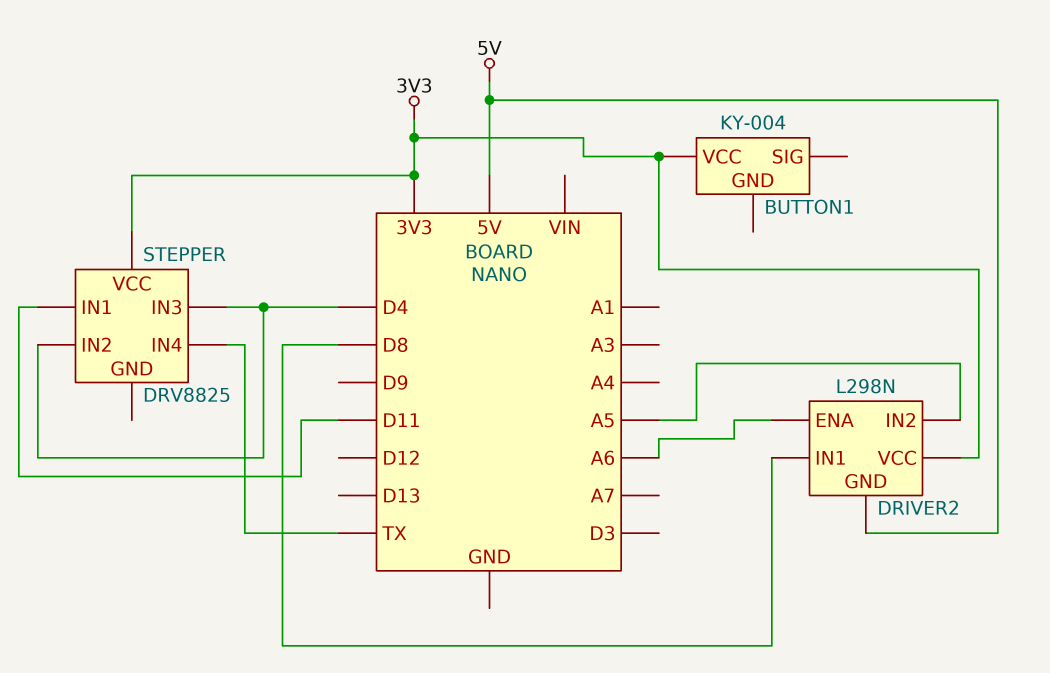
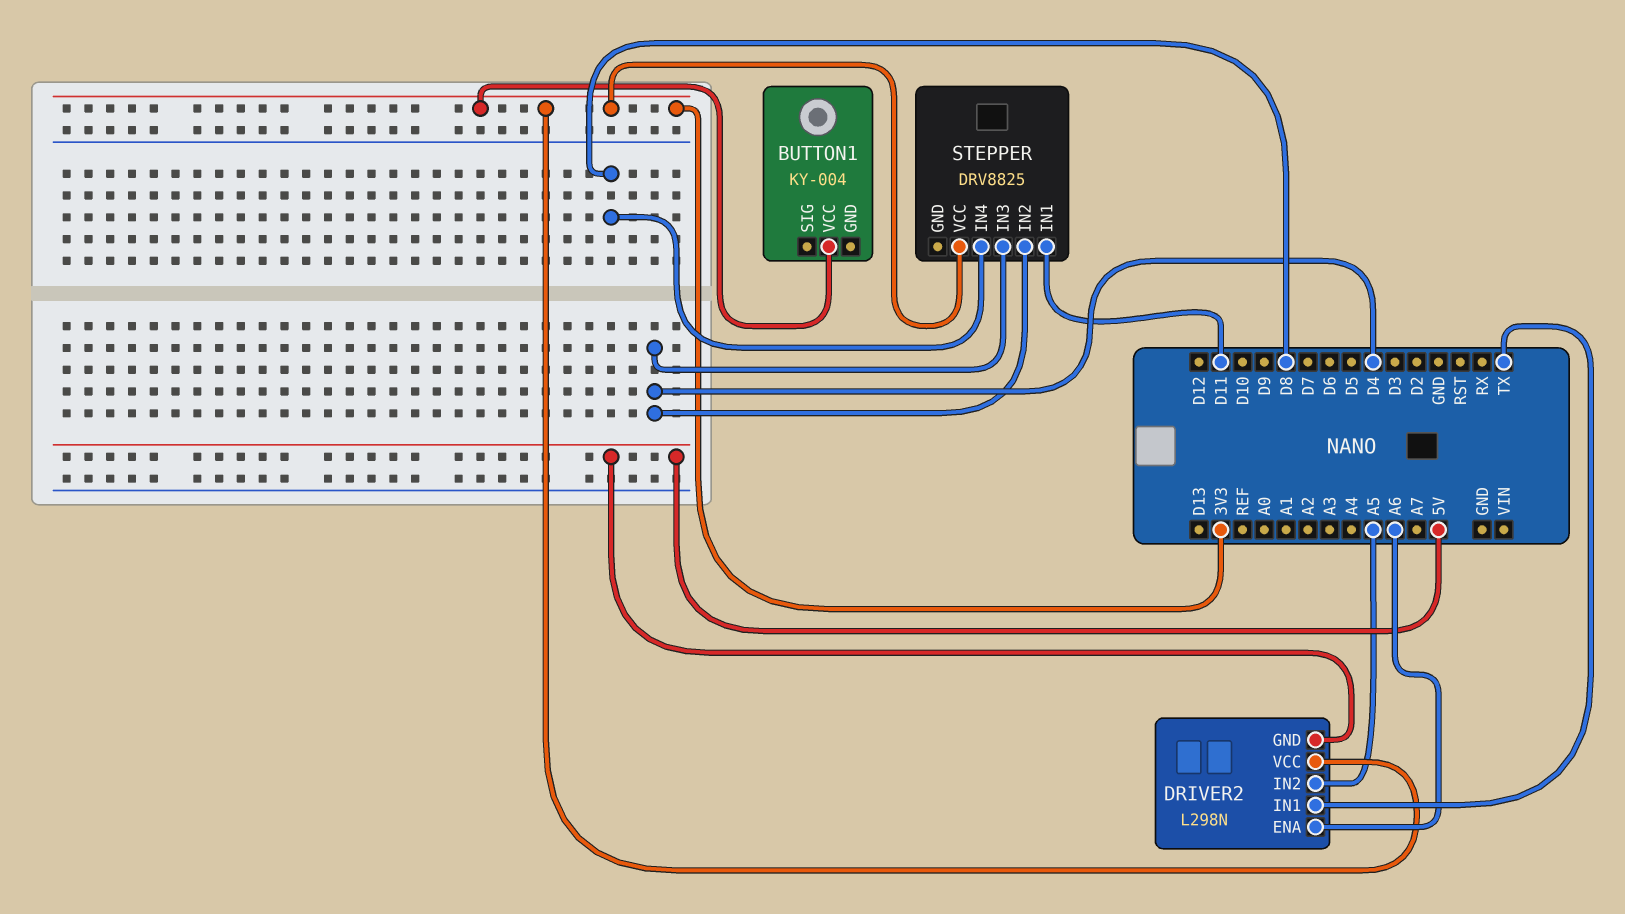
DRIVER2 pin IN1: D8 -> TX
STEPPER pin IN4: TX -> D8

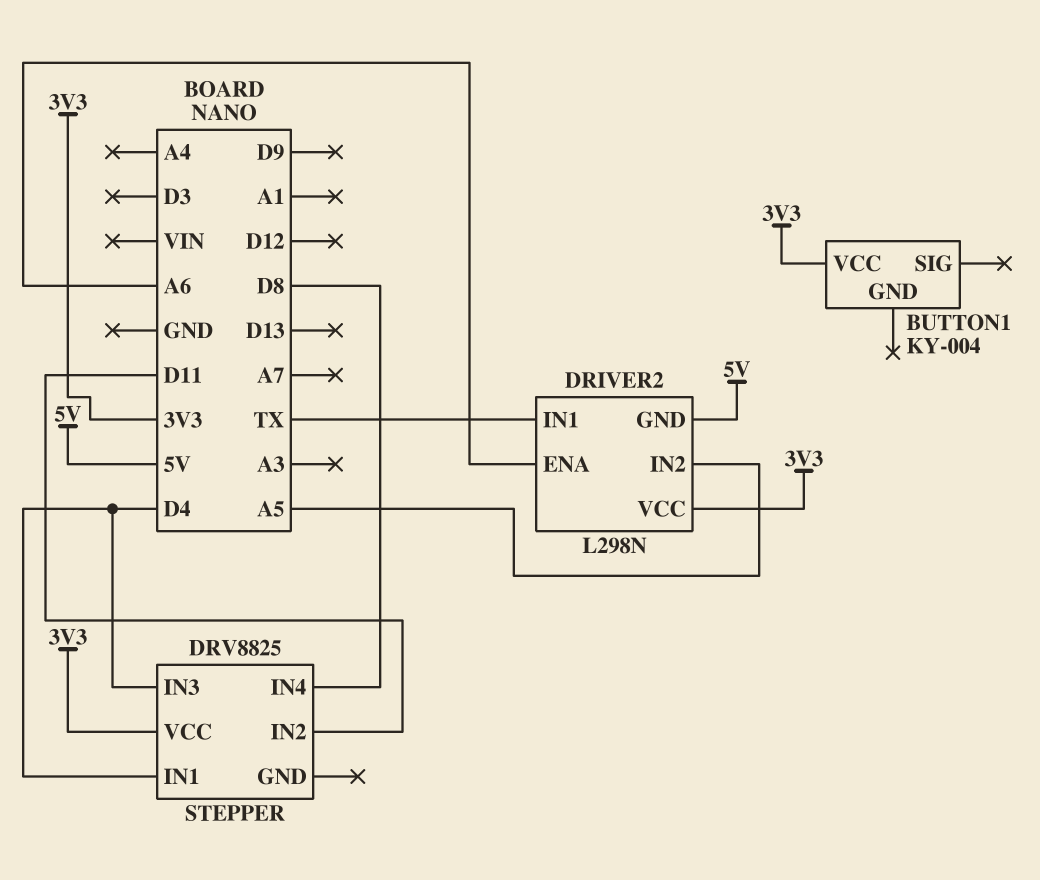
STEPPER pin IN1: D11 -> D4
STEPPER pin IN2: D4 -> D11

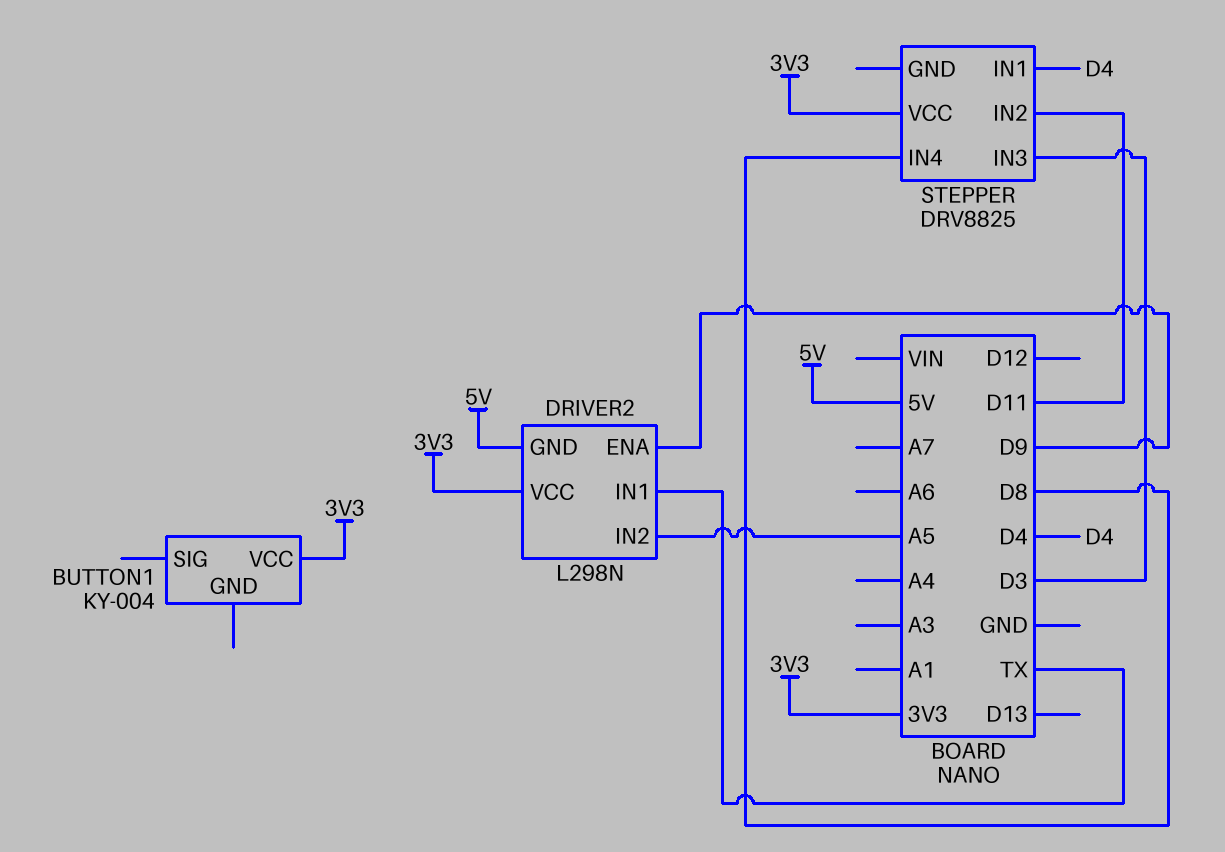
DRIVER2 pin ENA: A6 -> D9
STEPPER pin IN3: D4 -> D3

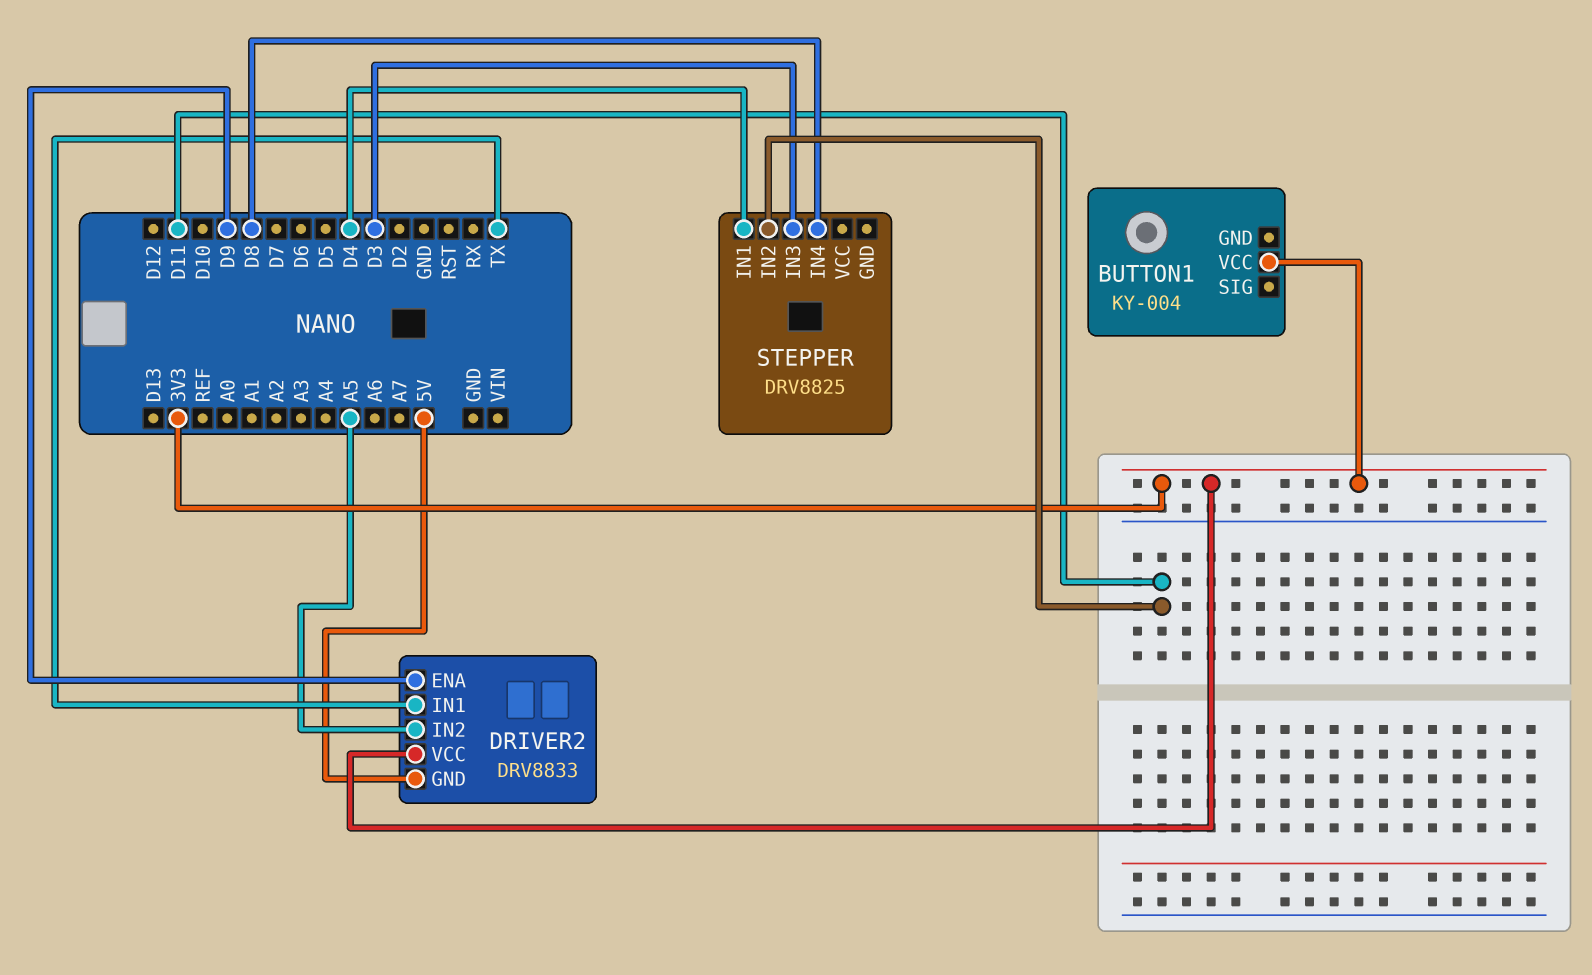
DRIVER2: L298N -> DRV8833
STEPPER pin VCC: 3V3 -> none

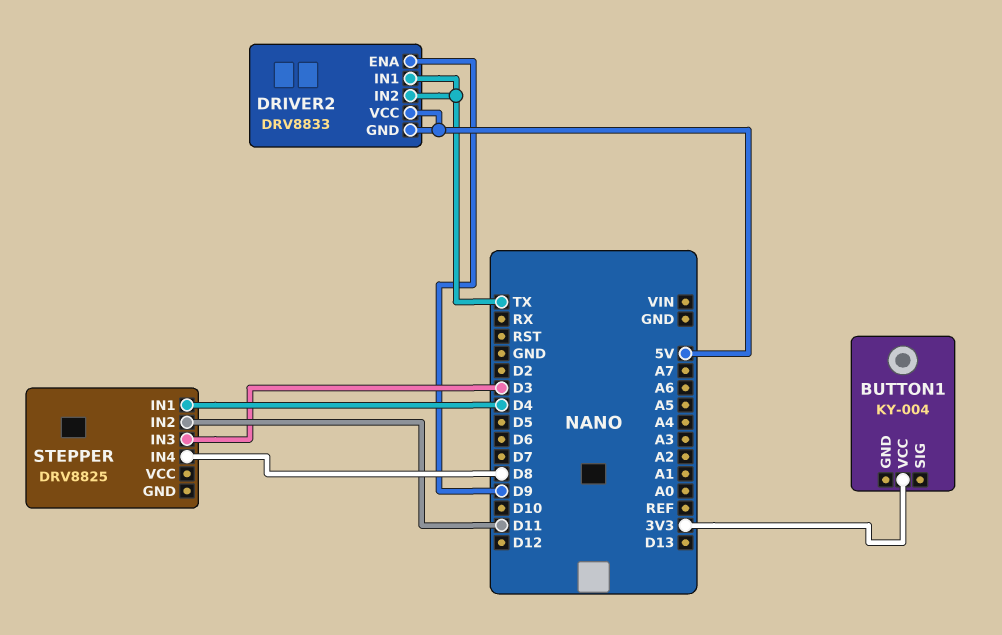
DRIVER2 pin IN2: A5 -> TX
DRIVER2 pin VCC: 3V3 -> 5V

